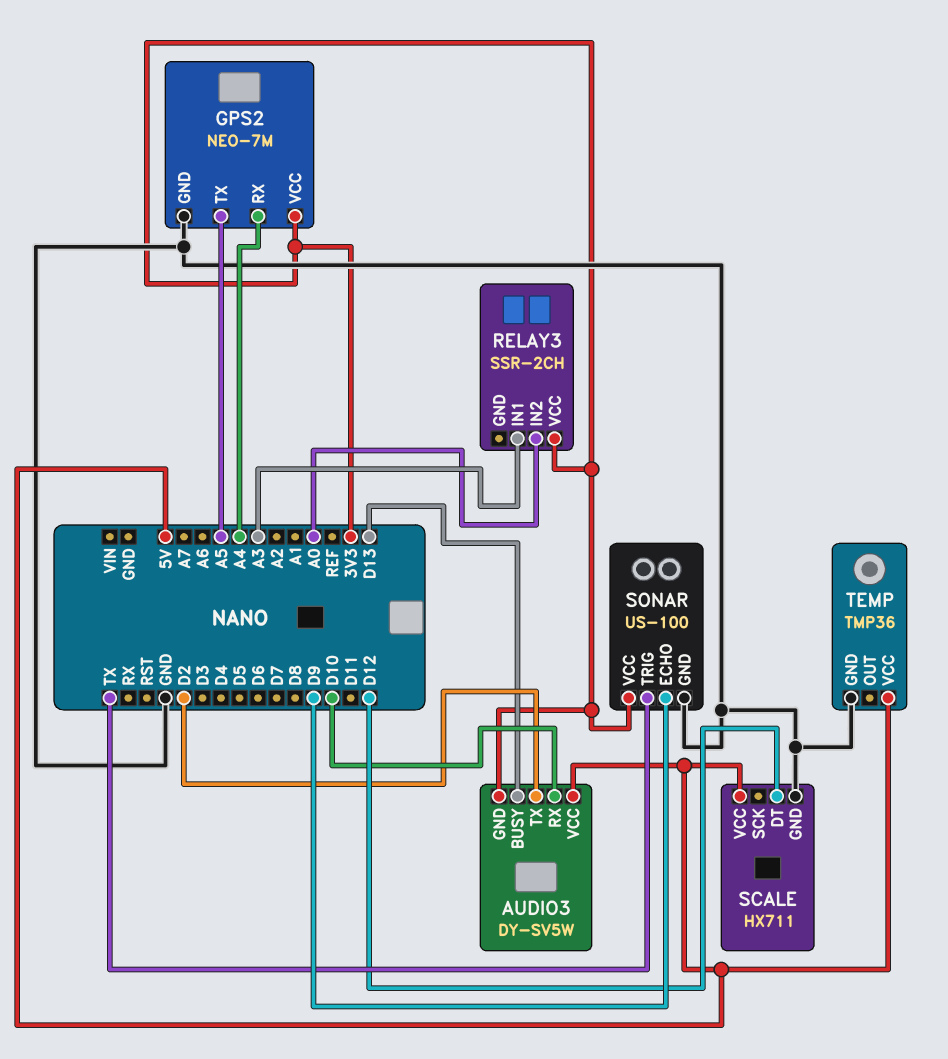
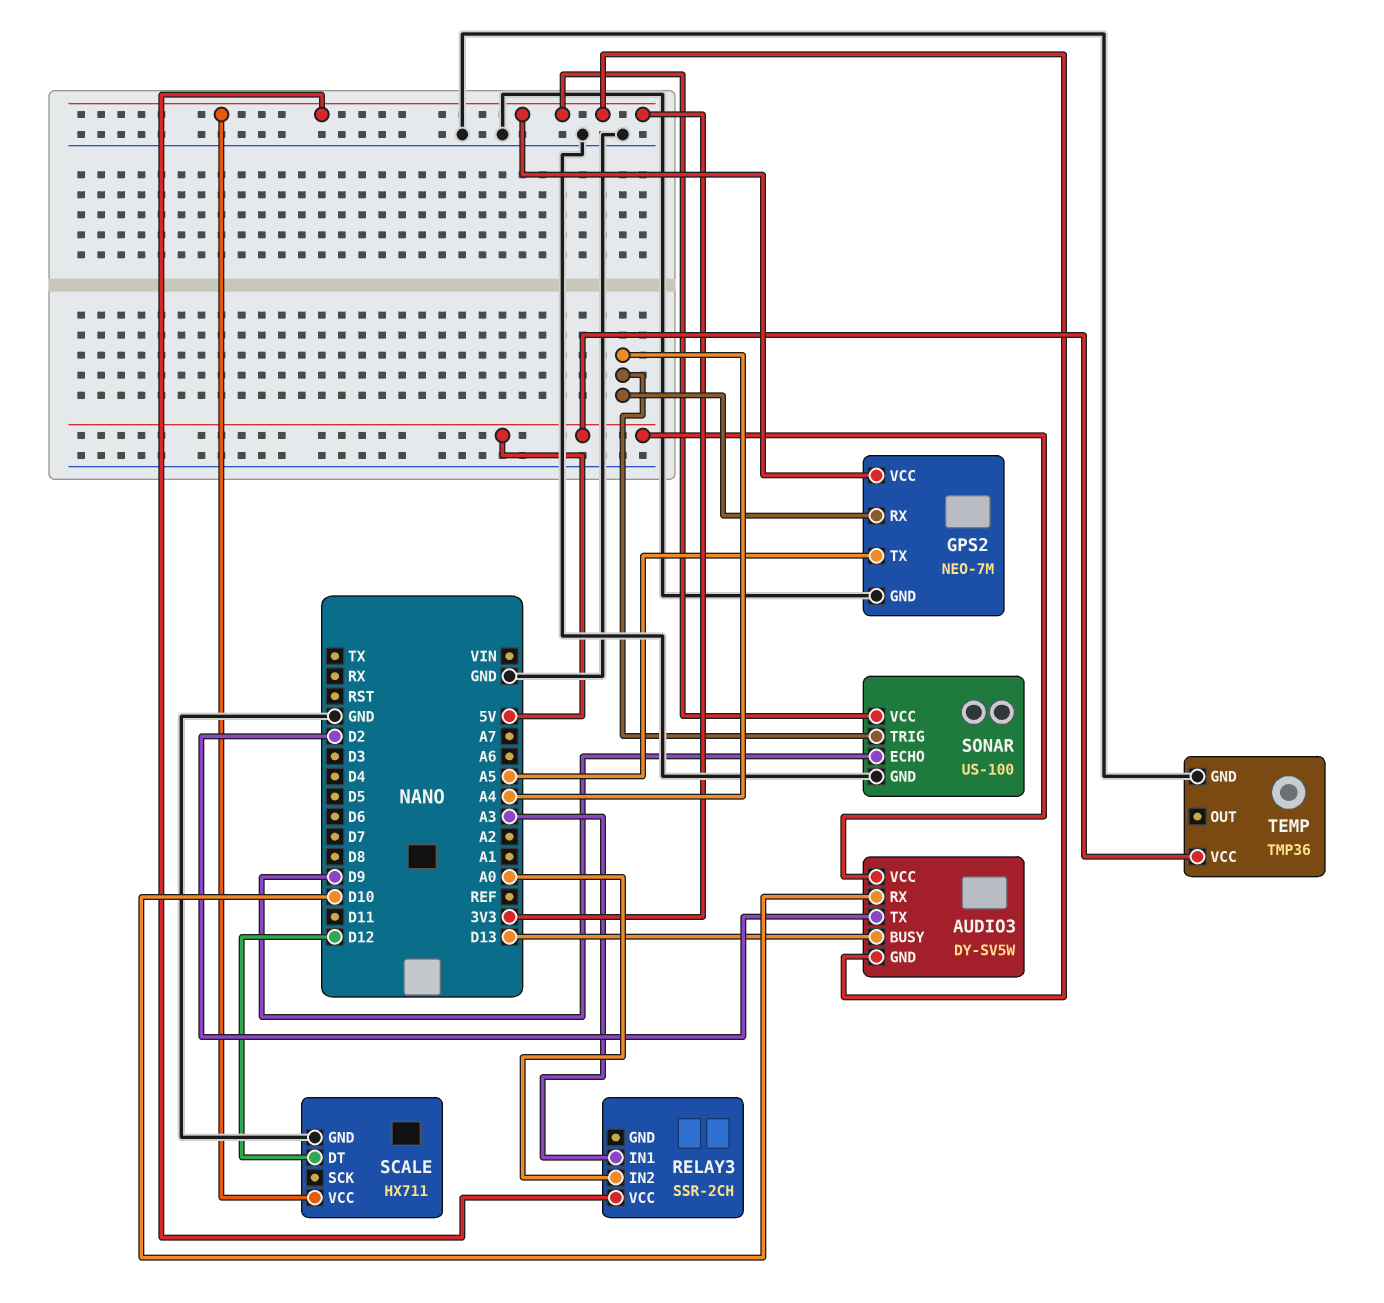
SCALE pin VCC: 5V -> 3V3
SONAR pin TRIG: TX -> A4

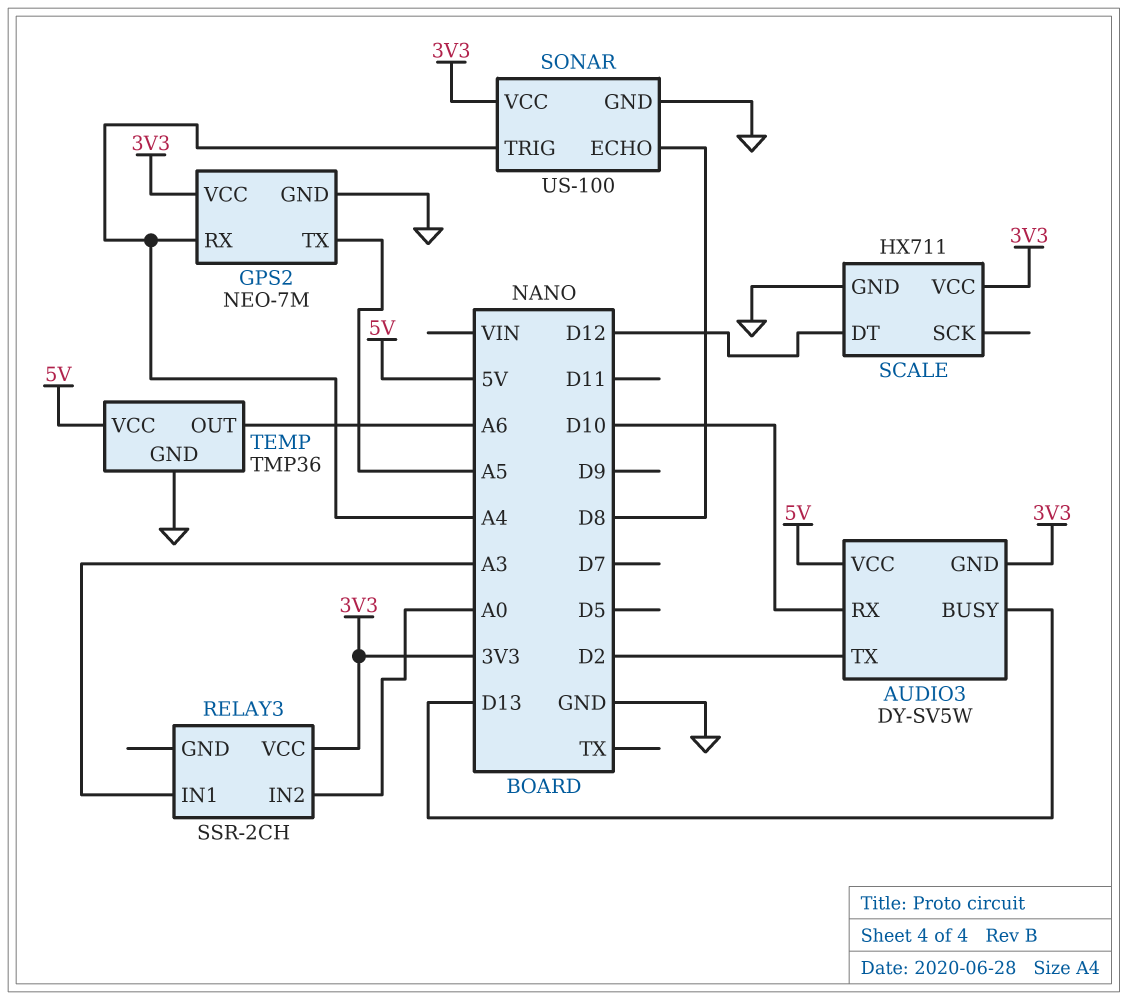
SONAR pin ECHO: D9 -> D8
TEMP pin OUT: none -> A6

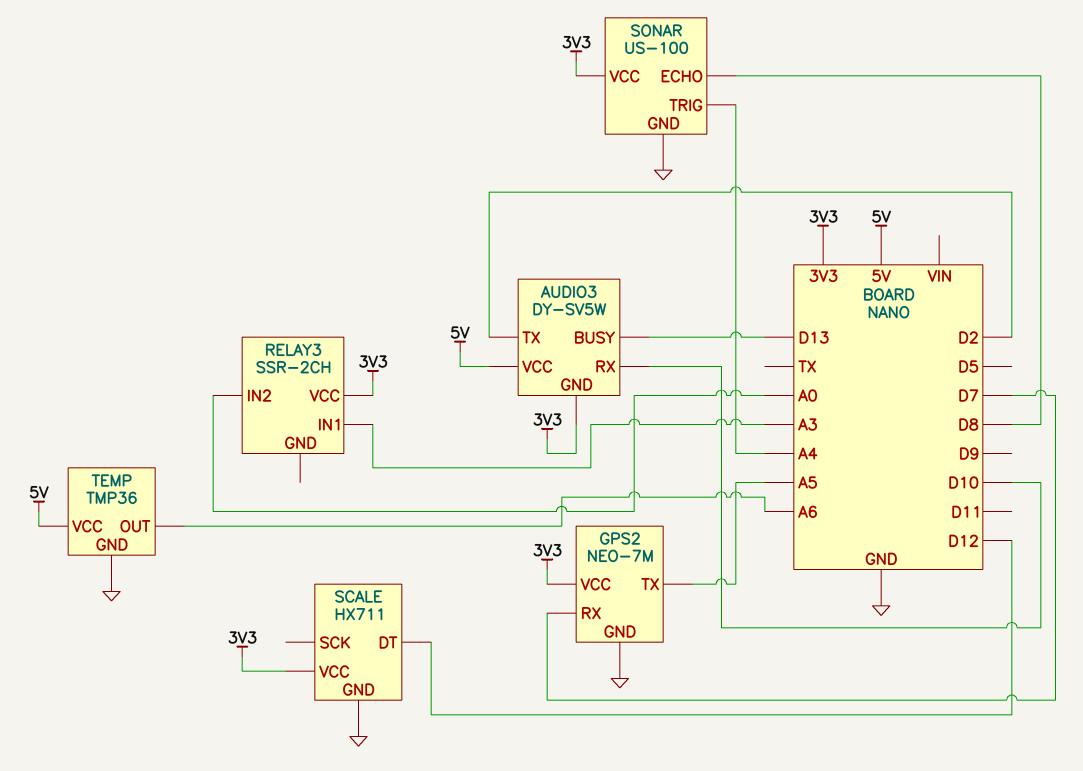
GPS2 pin RX: A4 -> D7

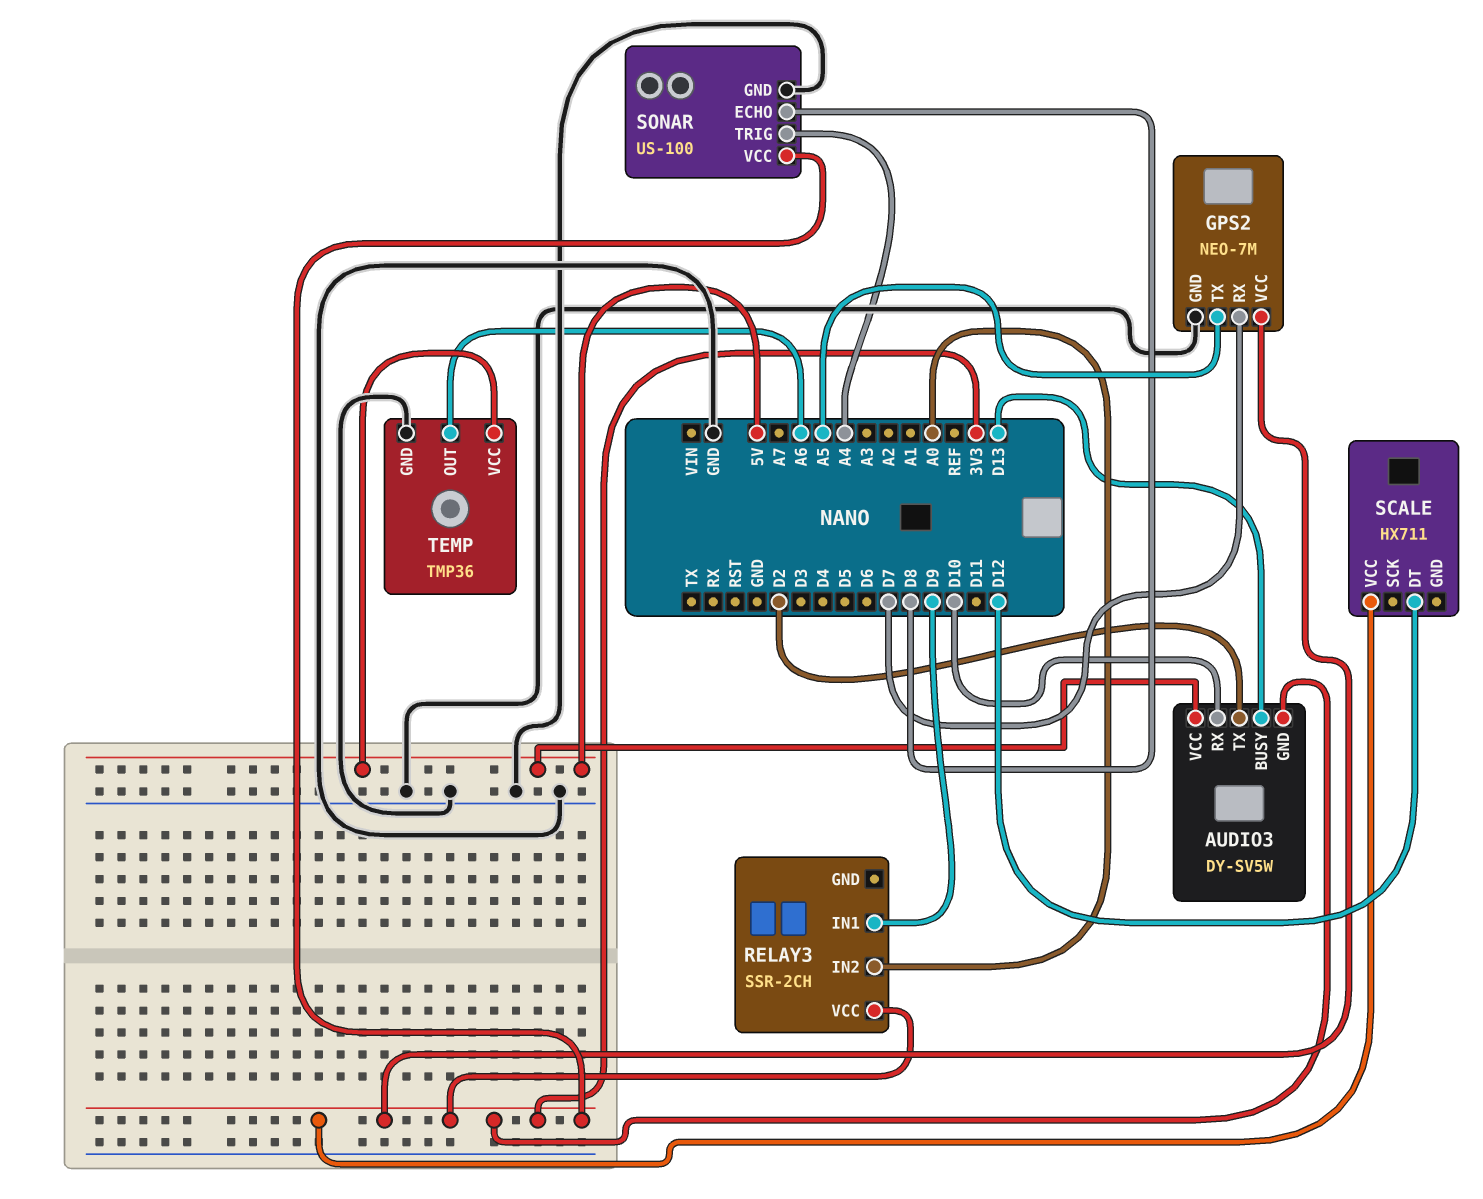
RELAY3 pin IN1: A3 -> D9
SCALE pin GND: GND -> none

